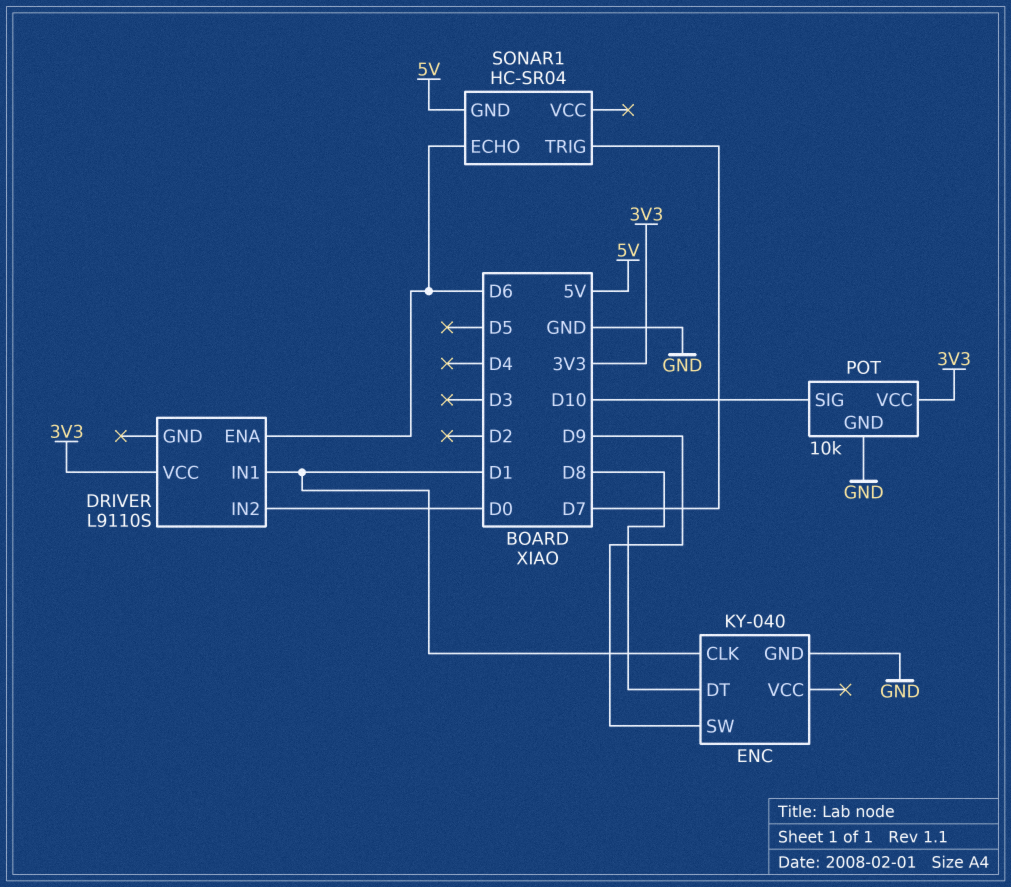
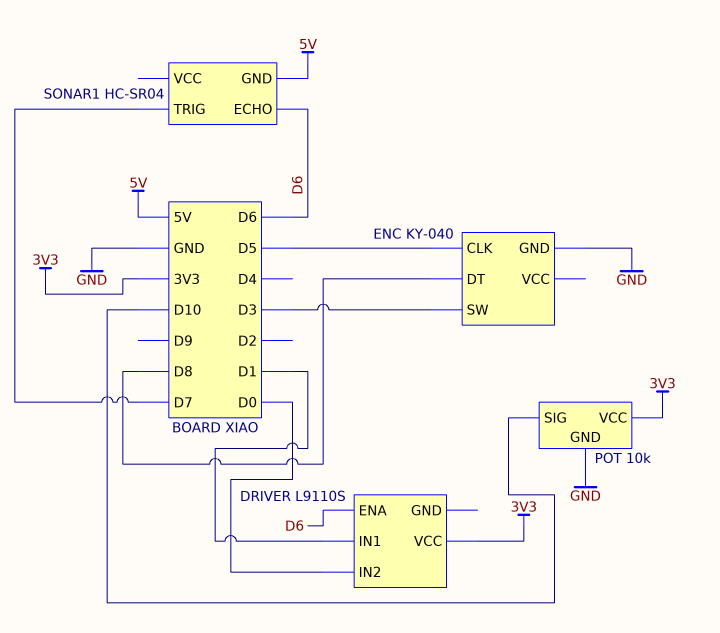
ENC pin CLK: D1 -> D5
ENC pin SW: D9 -> D3

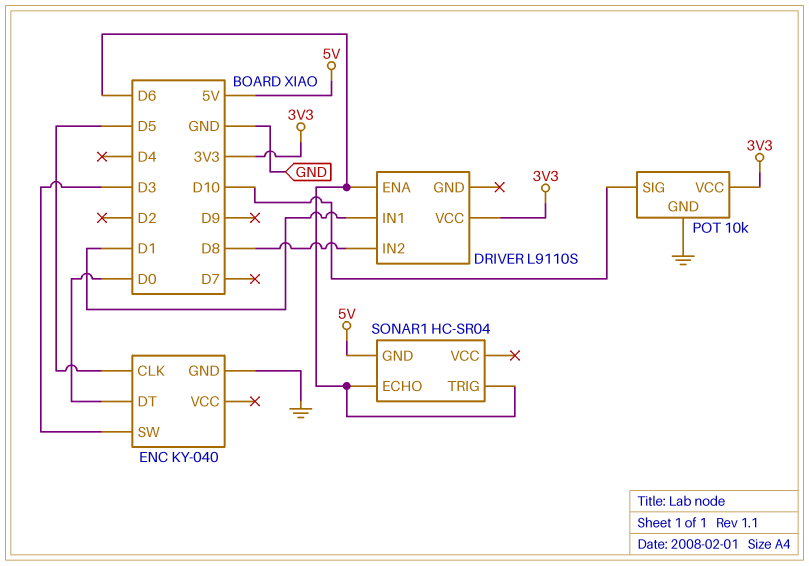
DRIVER pin IN2: D0 -> D8
ENC pin DT: D8 -> D0
SONAR1 pin TRIG: D7 -> D6

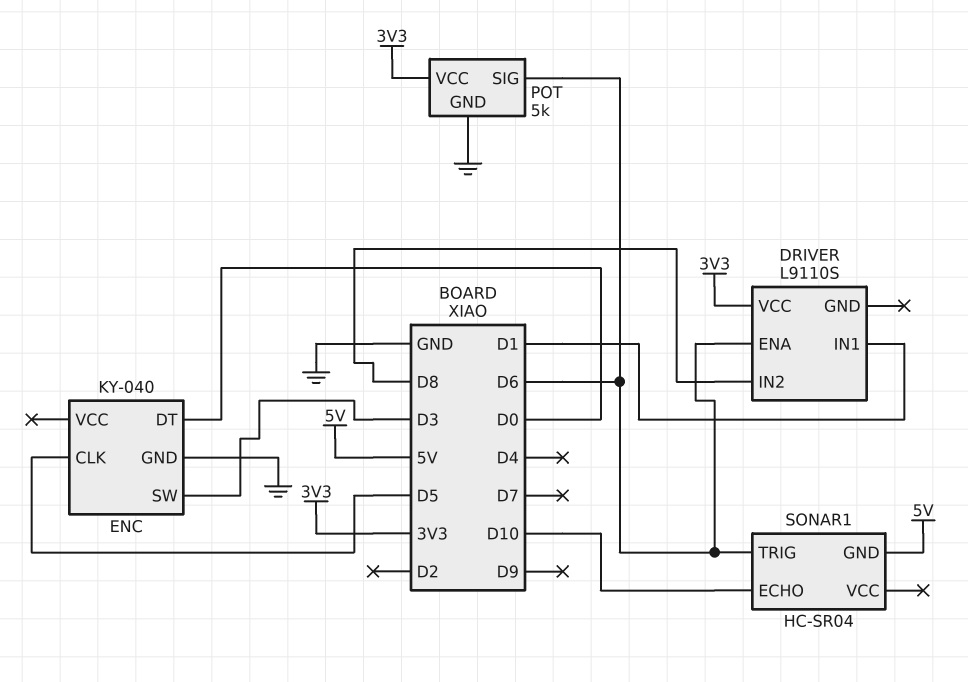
POT: 10k -> 5k
POT pin SIG: D10 -> D6
SONAR1 pin ECHO: D6 -> D10

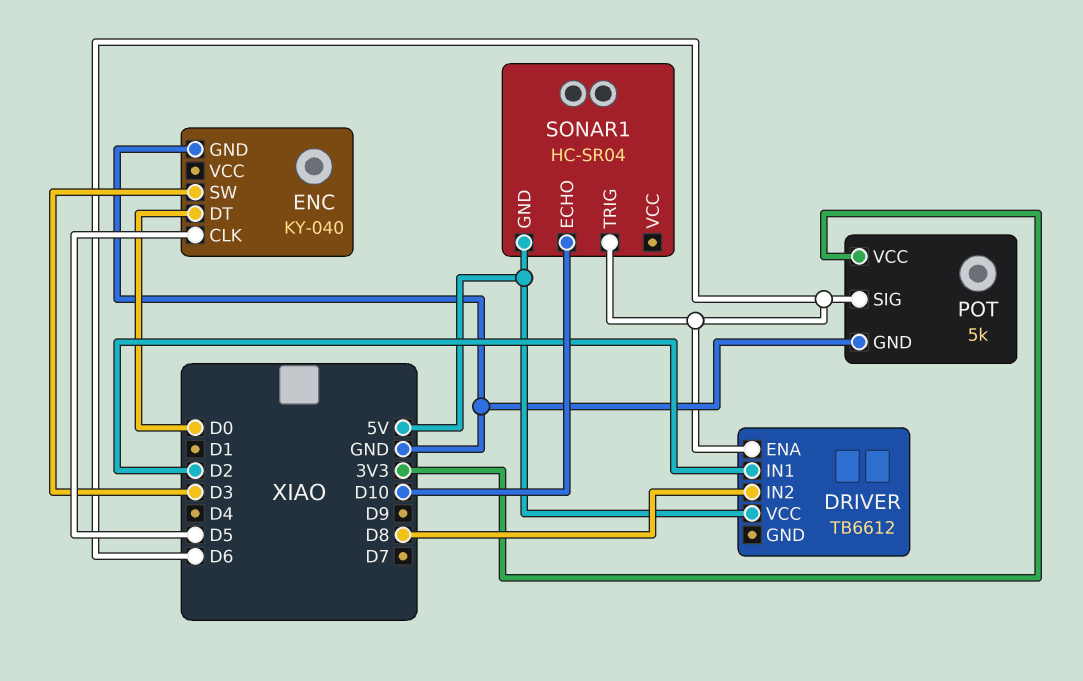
DRIVER: L9110S -> TB6612
DRIVER pin IN1: D1 -> D2
DRIVER pin VCC: 3V3 -> 5V

